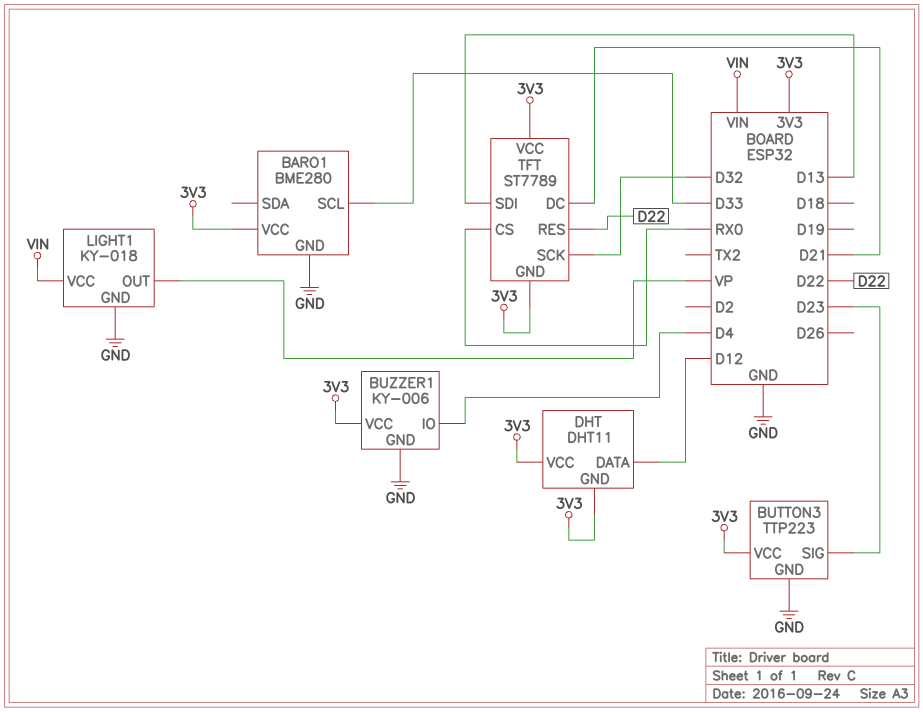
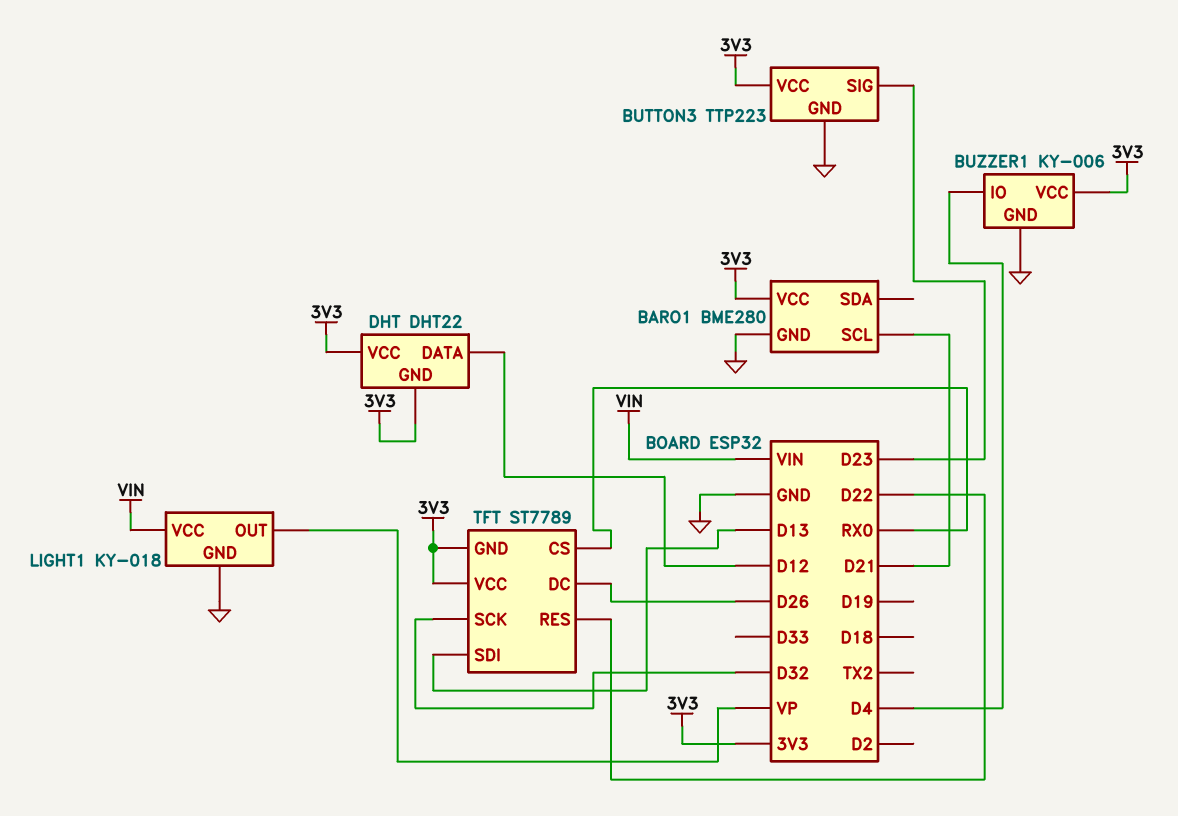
BARO1 pin SCL: D33 -> D21
DHT: DHT11 -> DHT22
TFT pin DC: D21 -> D26

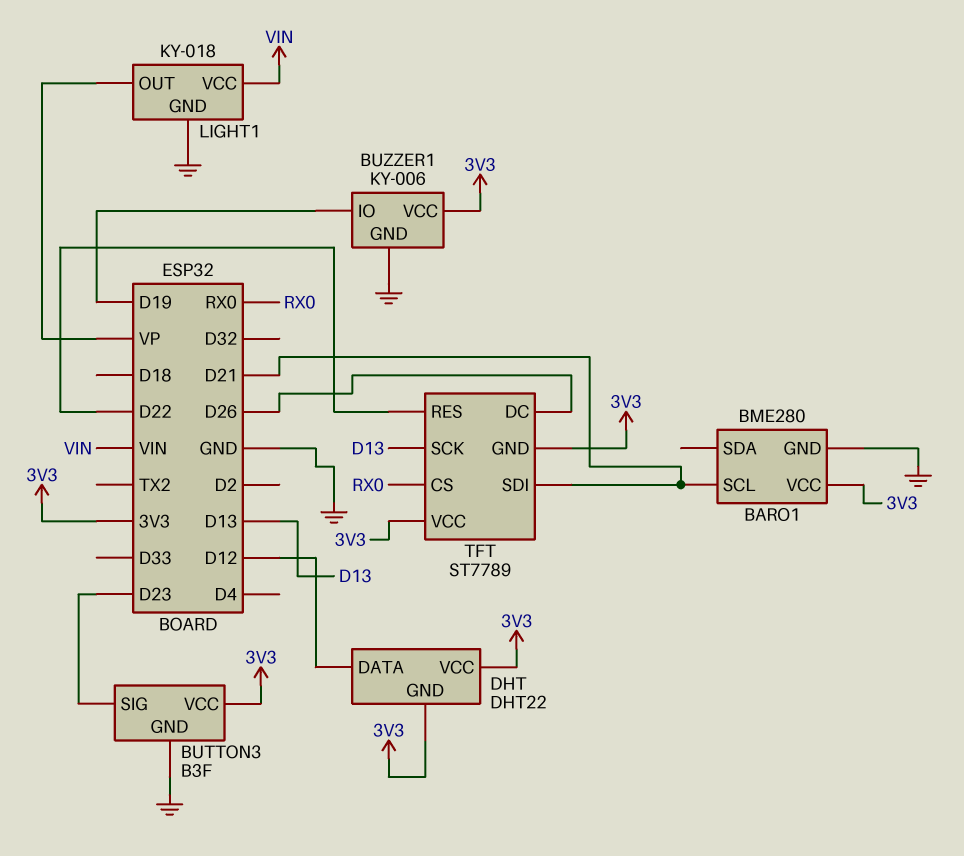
BUTTON3: TTP223 -> B3F
BUZZER1 pin IO: D4 -> D19
TFT pin SCK: D32 -> D13
TFT pin SDI: D13 -> D21

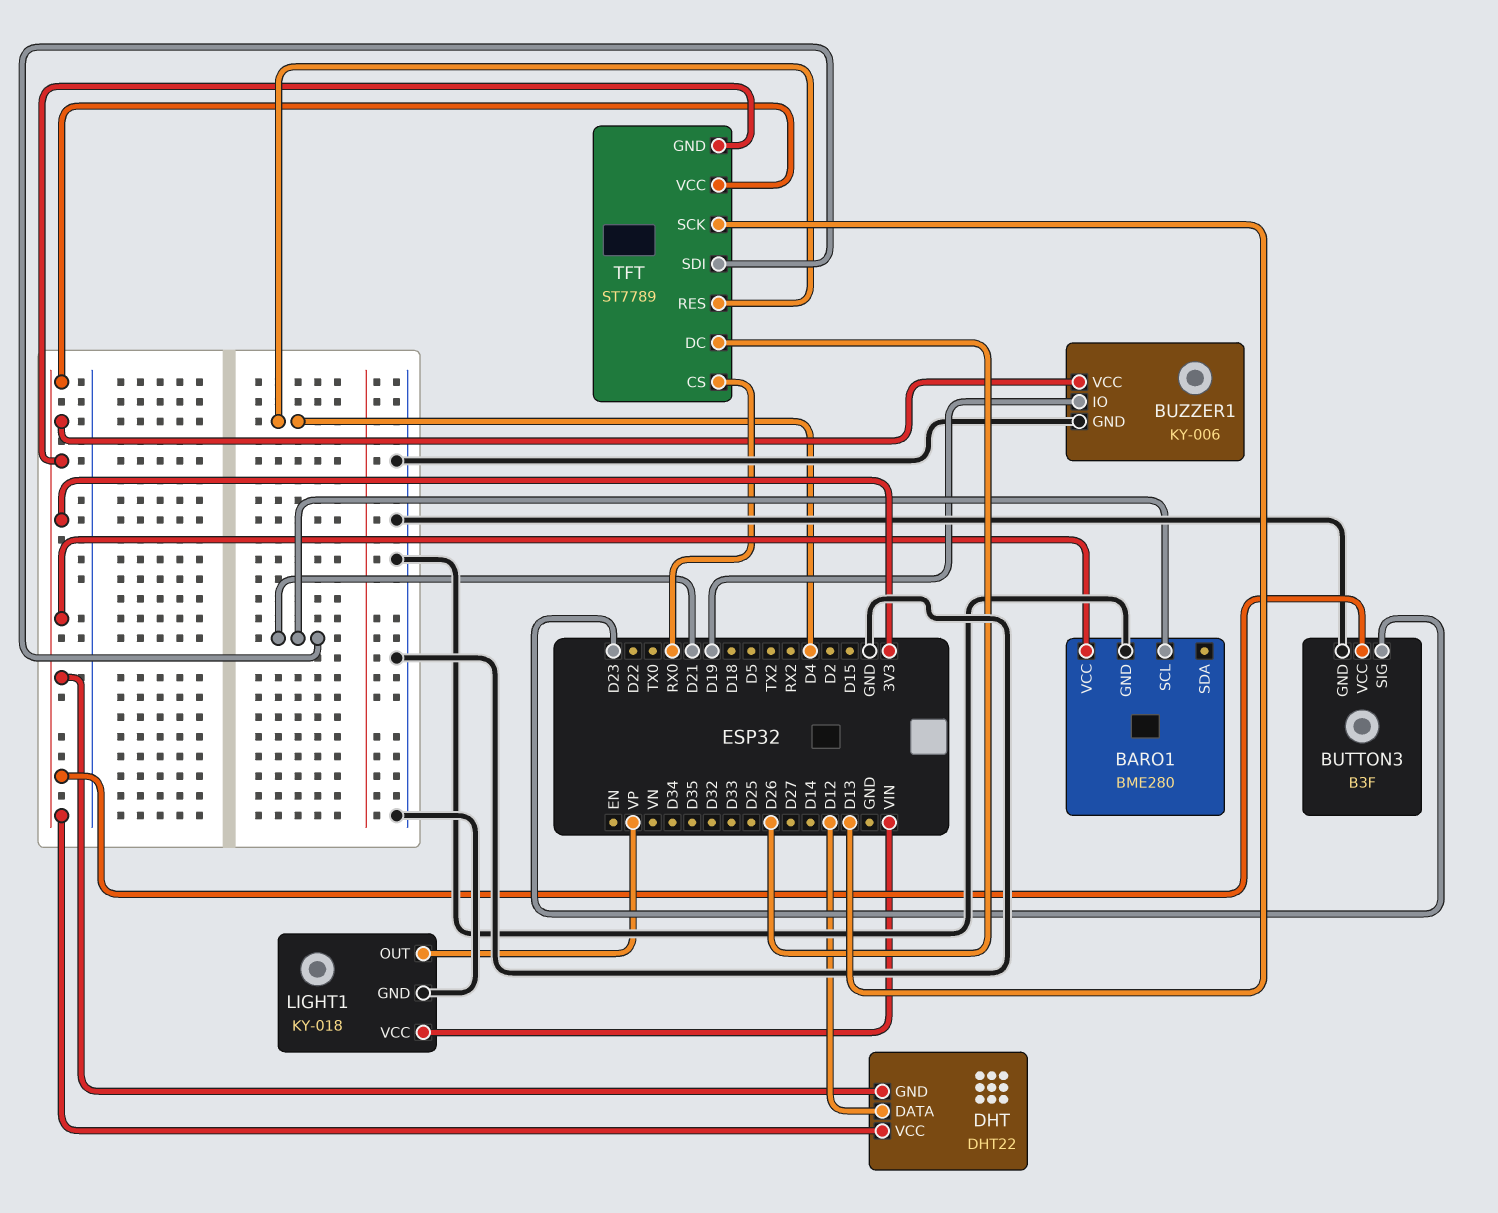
TFT pin RES: D22 -> D4

